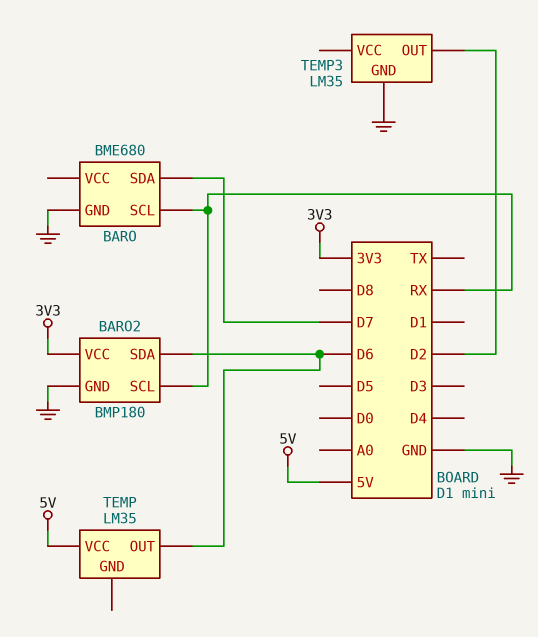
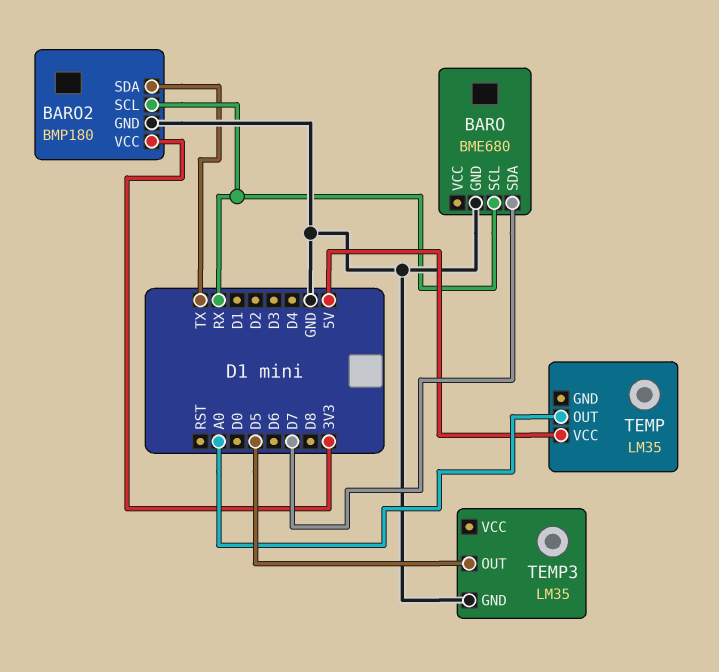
BARO2 pin SDA: D6 -> TX
TEMP pin OUT: D6 -> A0
TEMP3 pin OUT: D2 -> D5

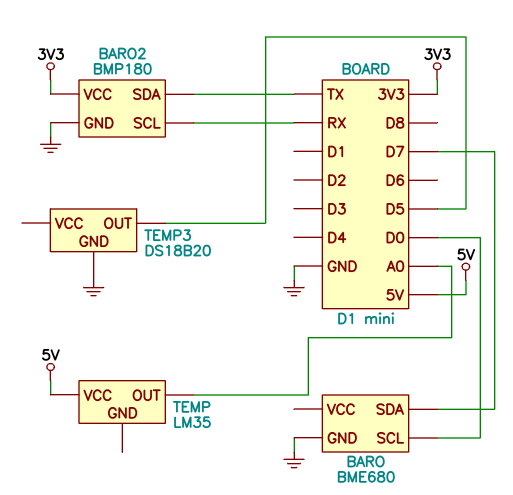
BARO pin SCL: RX -> D0
TEMP3: LM35 -> DS18B20

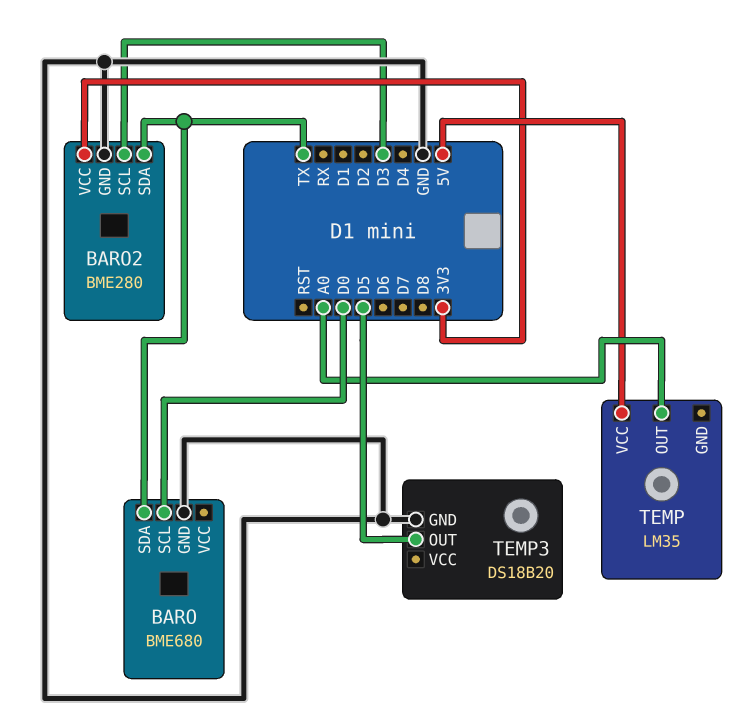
BARO pin SDA: D7 -> TX
BARO2: BMP180 -> BME280
BARO2 pin SCL: RX -> D3

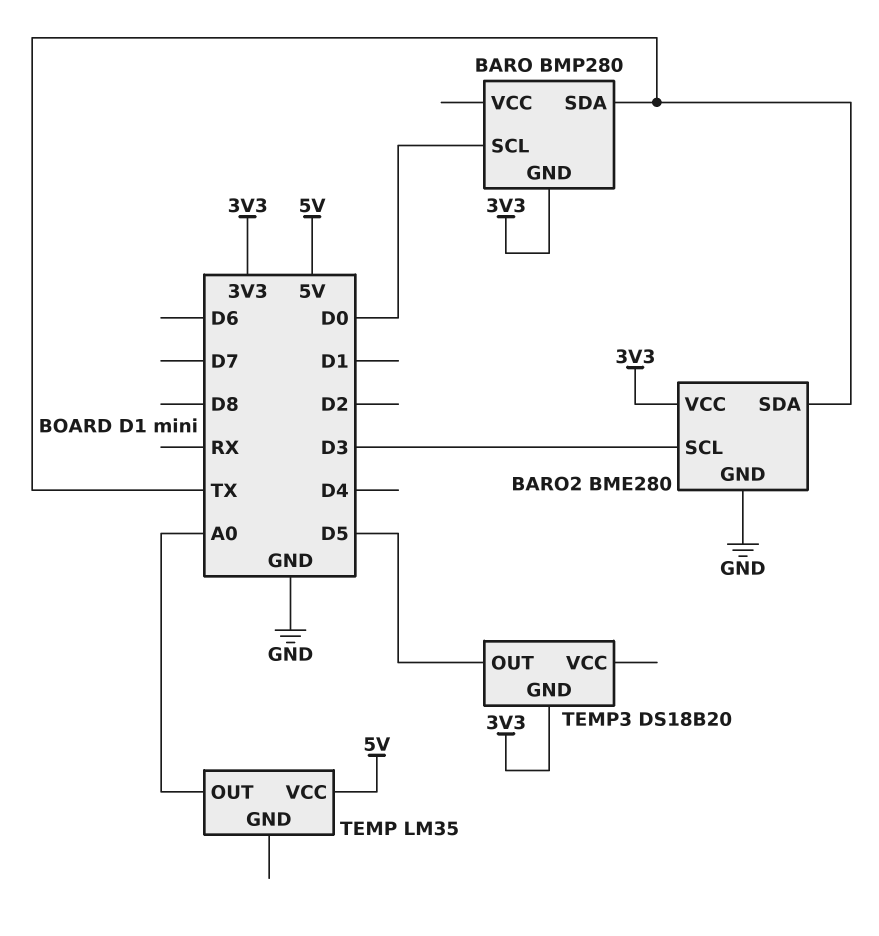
BARO: BME680 -> BMP280
BARO pin GND: GND -> 3V3
TEMP3 pin GND: GND -> 3V3

